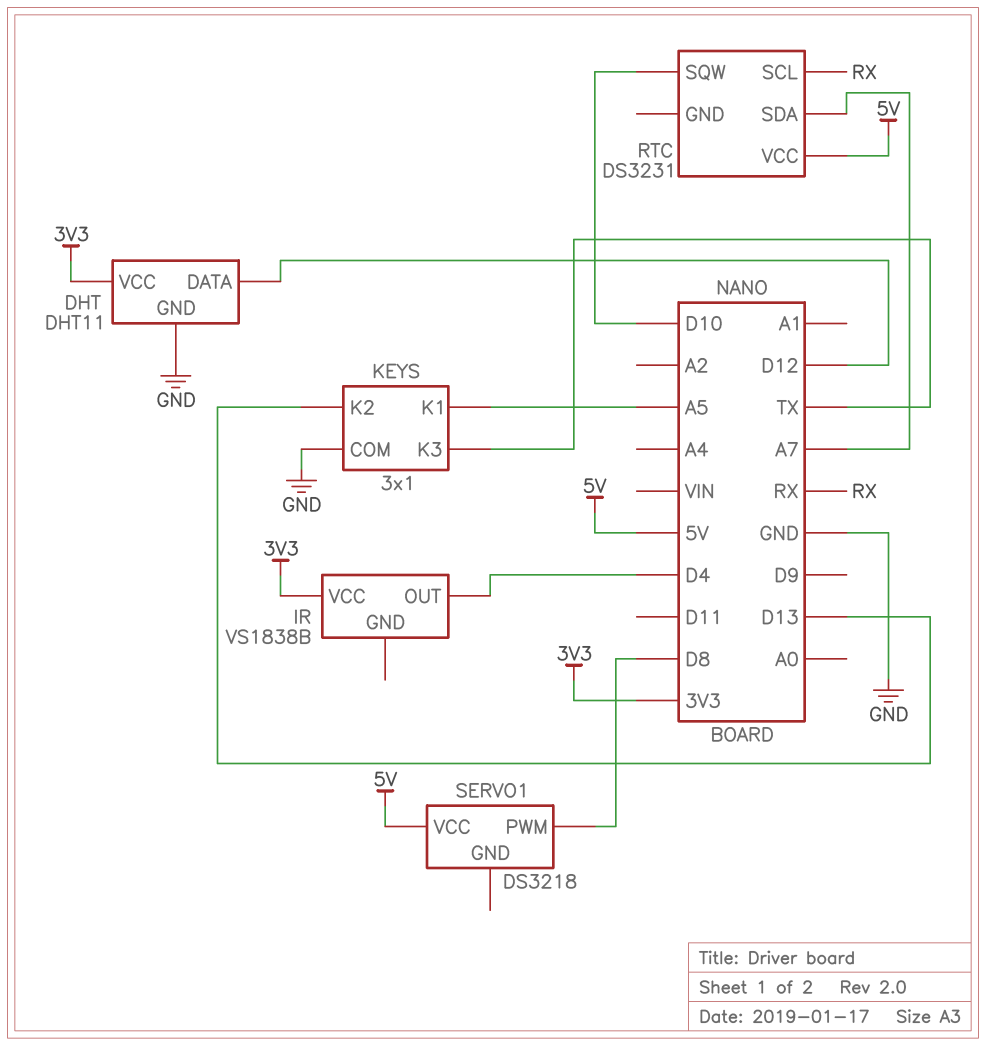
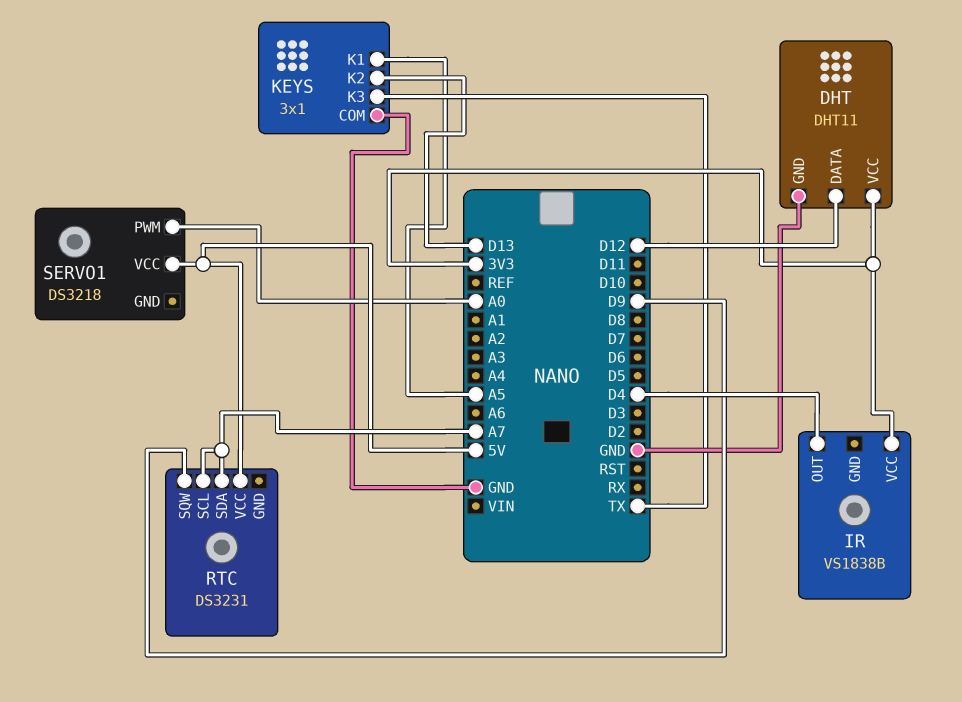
RTC pin SCL: RX -> A7
RTC pin SQW: D10 -> D9
SERVO1 pin PWM: D8 -> A0

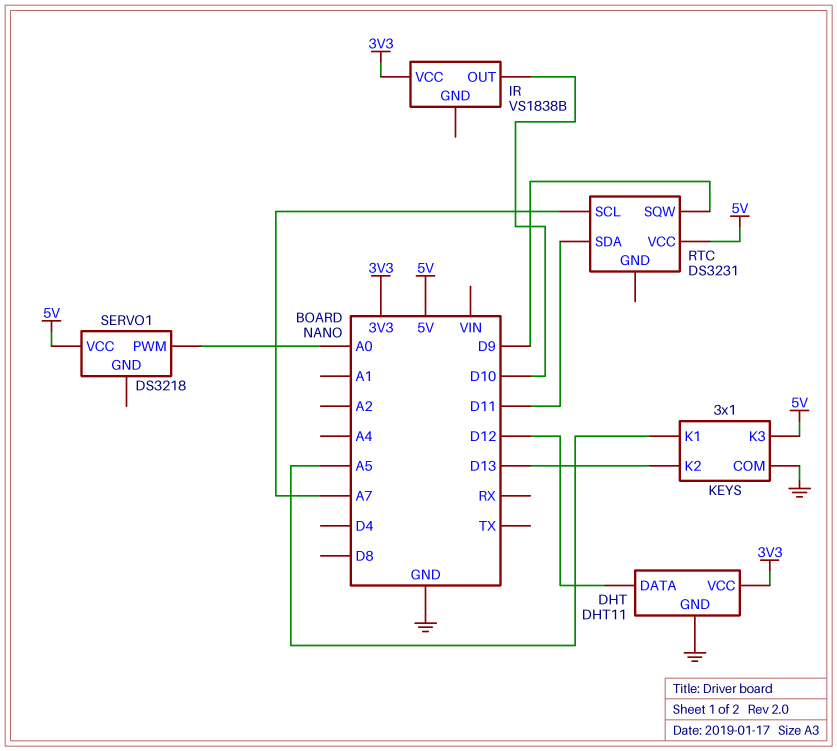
IR pin OUT: D4 -> D10
KEYS pin K3: TX -> 5V
RTC pin SDA: A7 -> D11

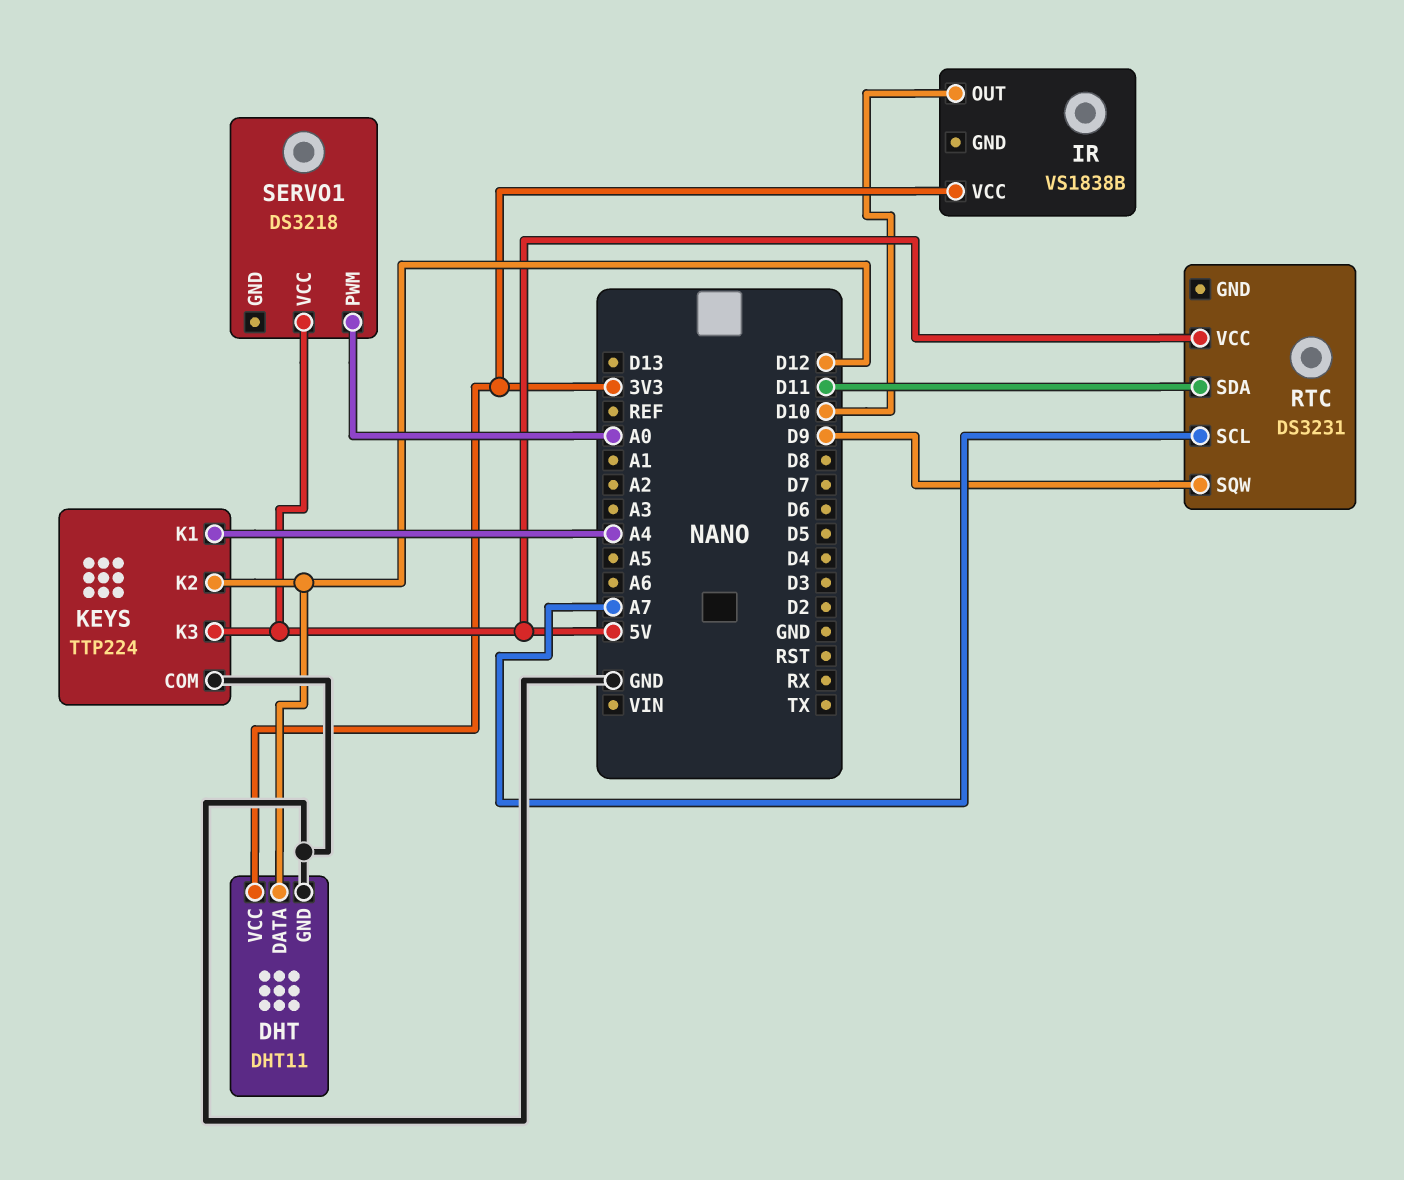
KEYS: 3x1 -> TTP224
KEYS pin K1: A5 -> A4
KEYS pin K2: D13 -> D12

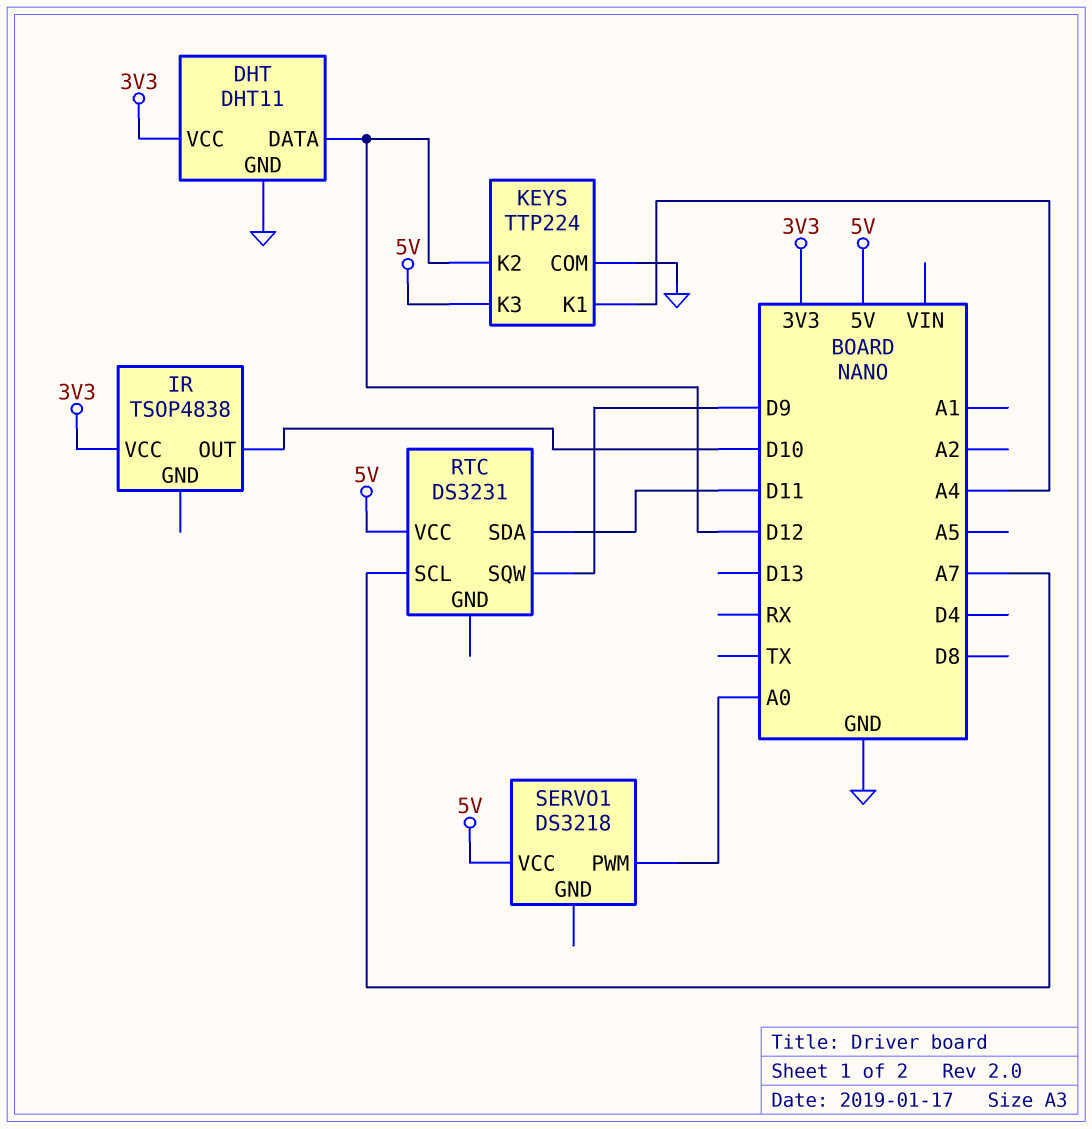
IR: VS1838B -> TSOP4838

